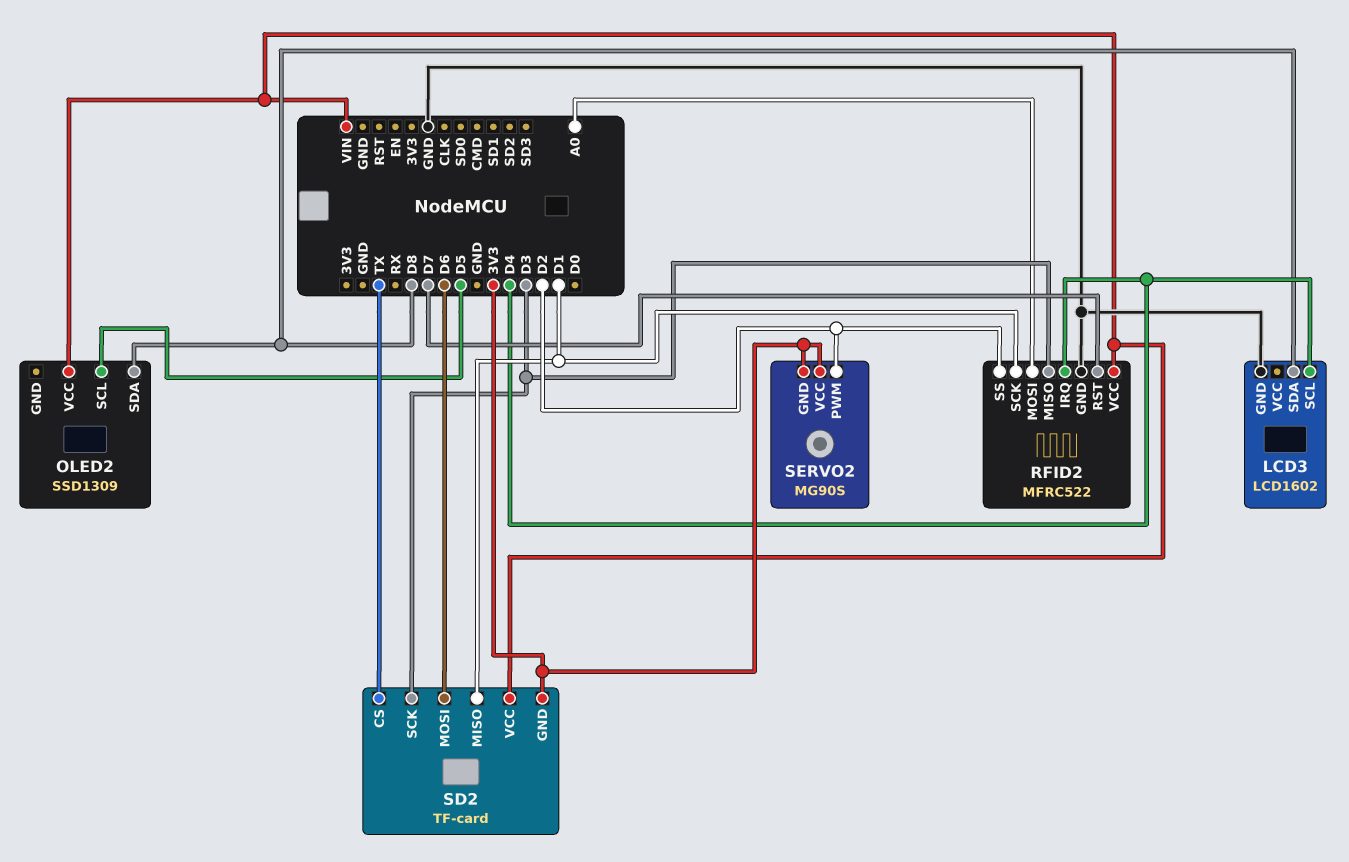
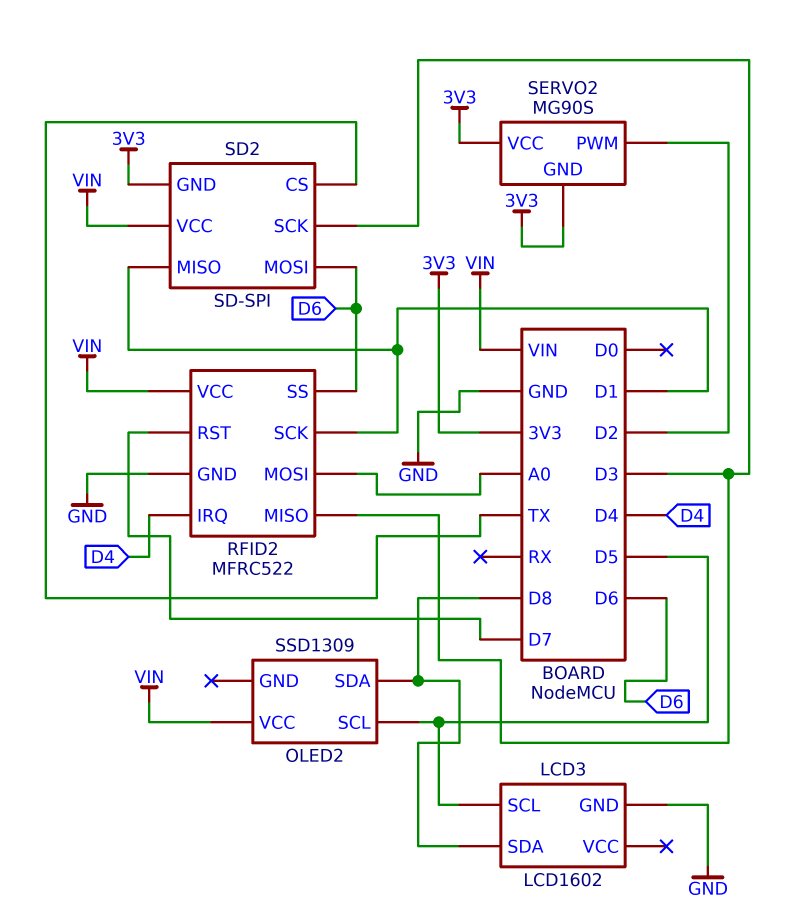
LCD3 pin SCL: D4 -> D5
RFID2 pin SS: D2 -> D6
SD2: TF-card -> SD-SPI

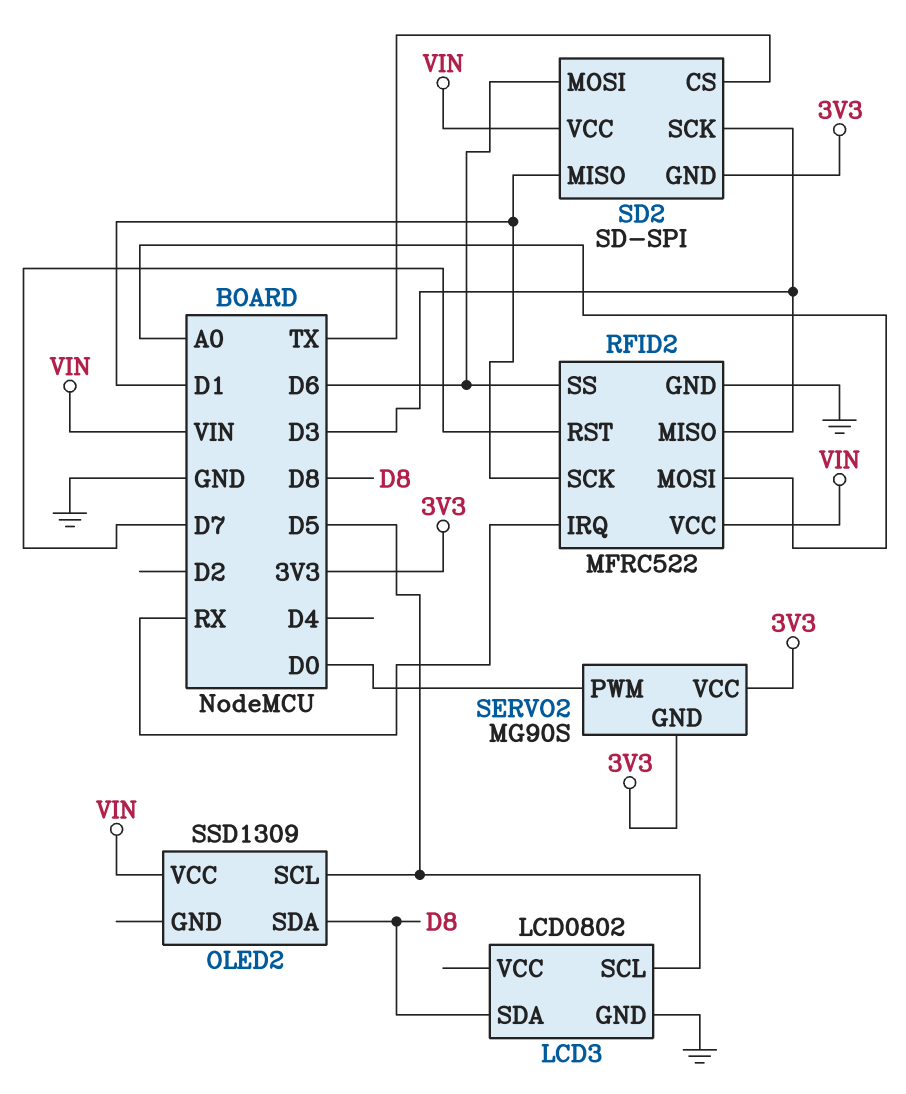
LCD3: LCD1602 -> LCD0802
RFID2 pin IRQ: D4 -> RX
SERVO2 pin PWM: D2 -> D0

